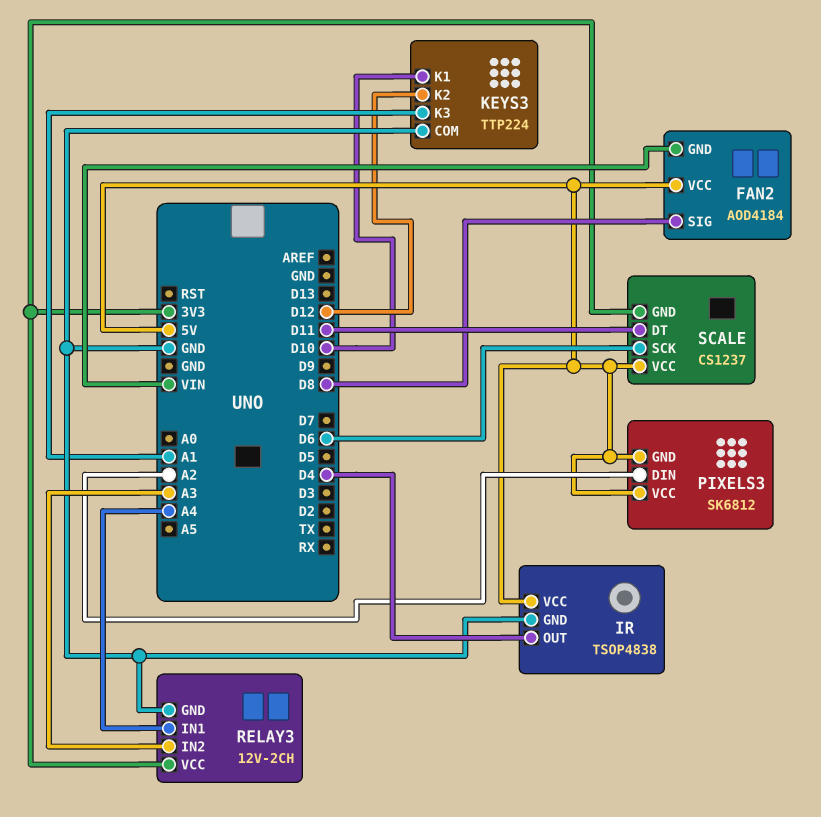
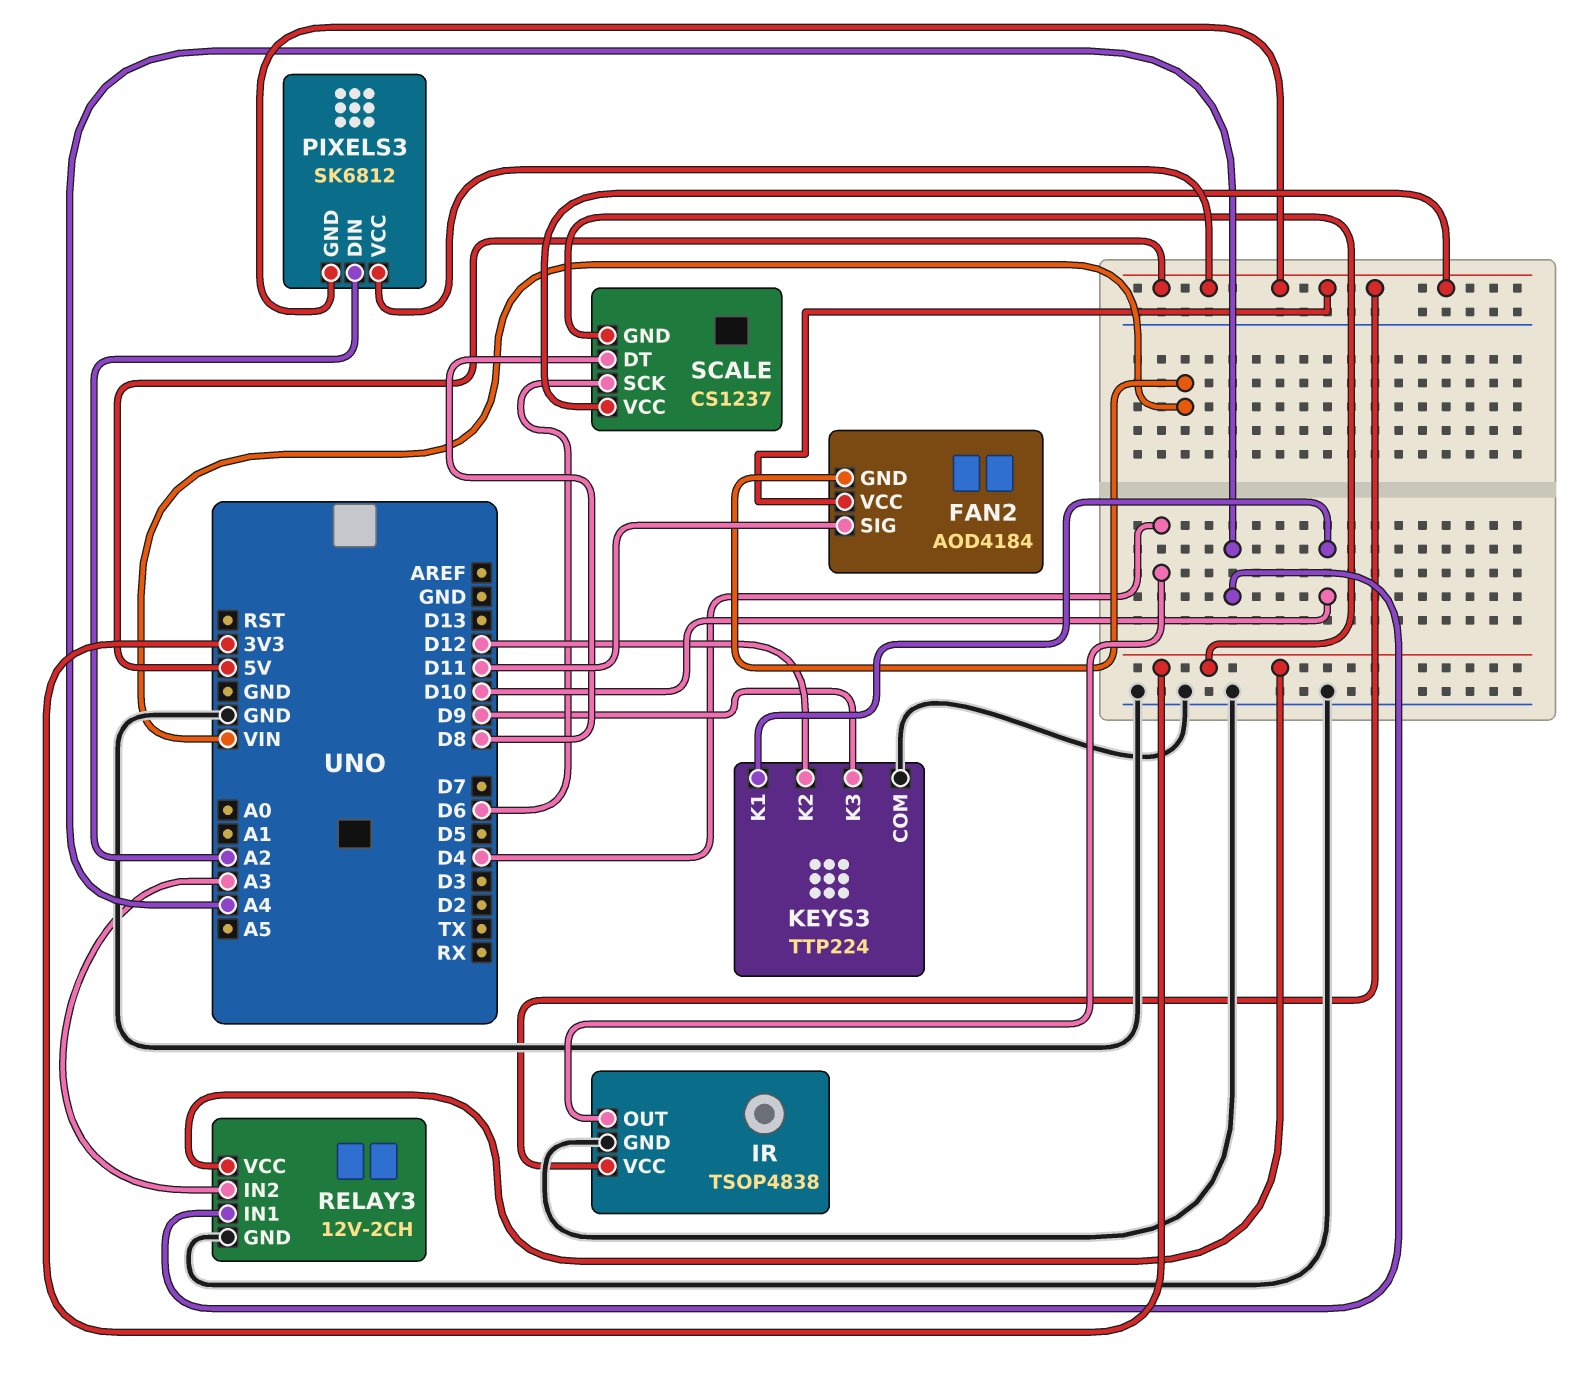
FAN2 pin SIG: D8 -> D11
KEYS3 pin K3: A1 -> D9
SCALE pin DT: D11 -> D8

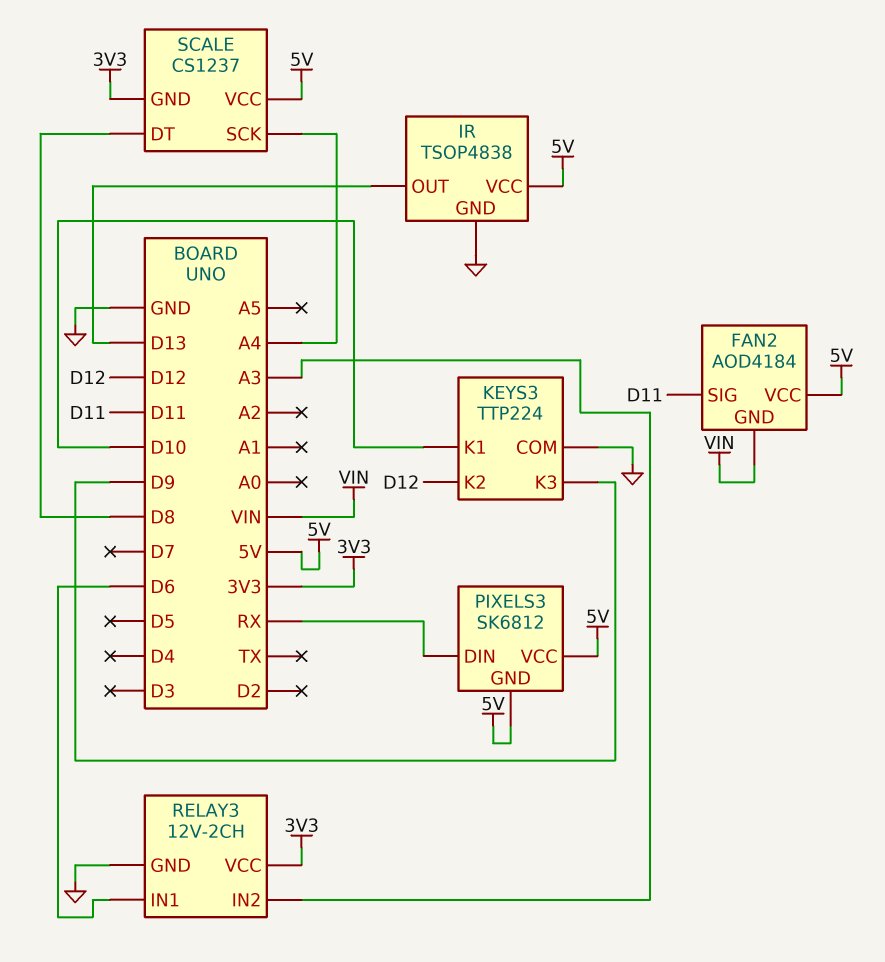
IR pin OUT: D4 -> D13
PIXELS3 pin DIN: A2 -> RX
RELAY3 pin IN1: A4 -> D6
SCALE pin SCK: D6 -> A4

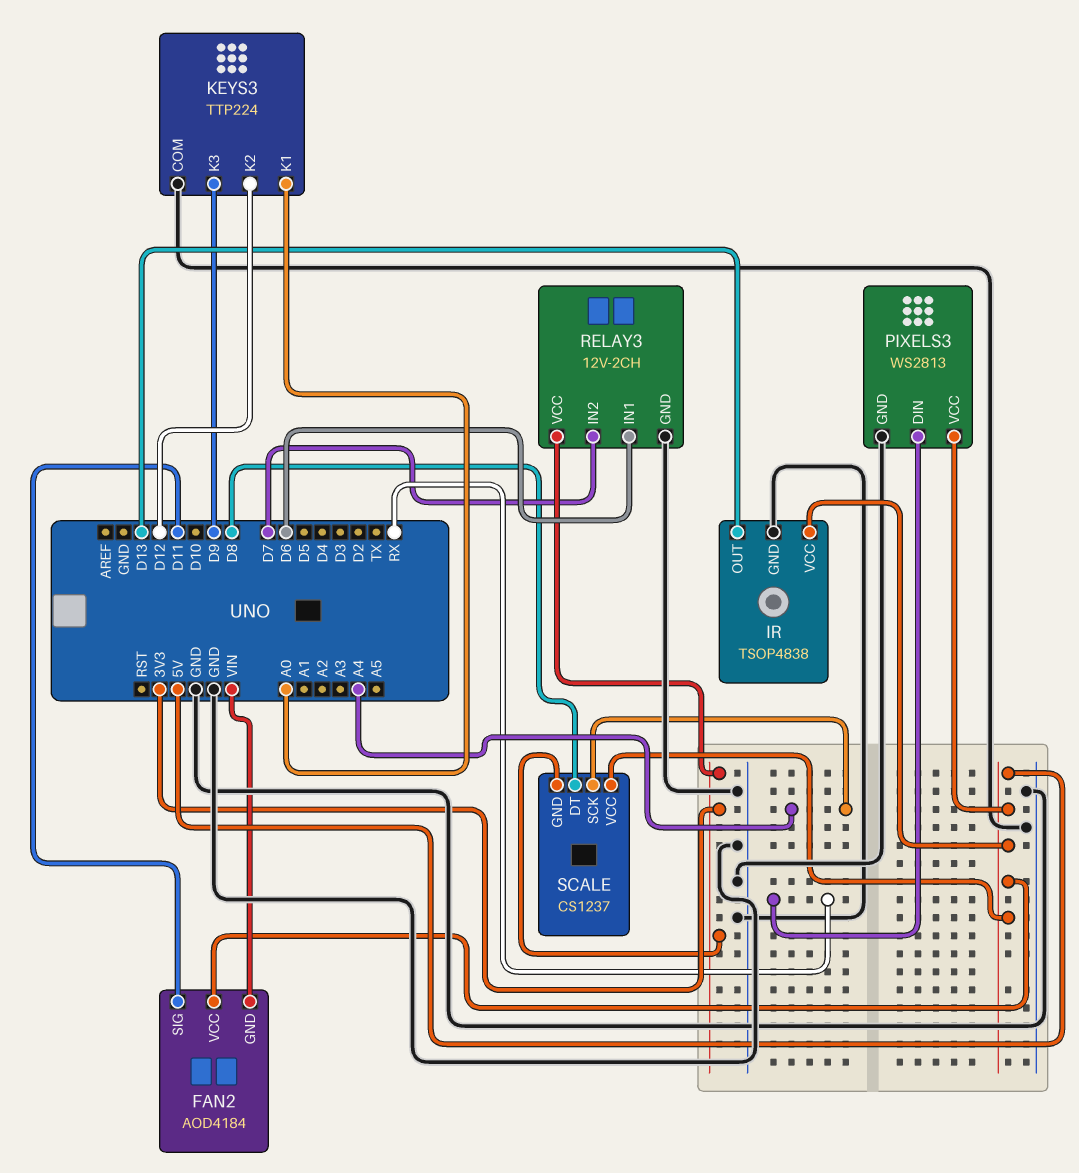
KEYS3 pin K1: D10 -> A0
PIXELS3: SK6812 -> WS2813
PIXELS3 pin GND: 5V -> GND
RELAY3 pin IN2: A3 -> D7

